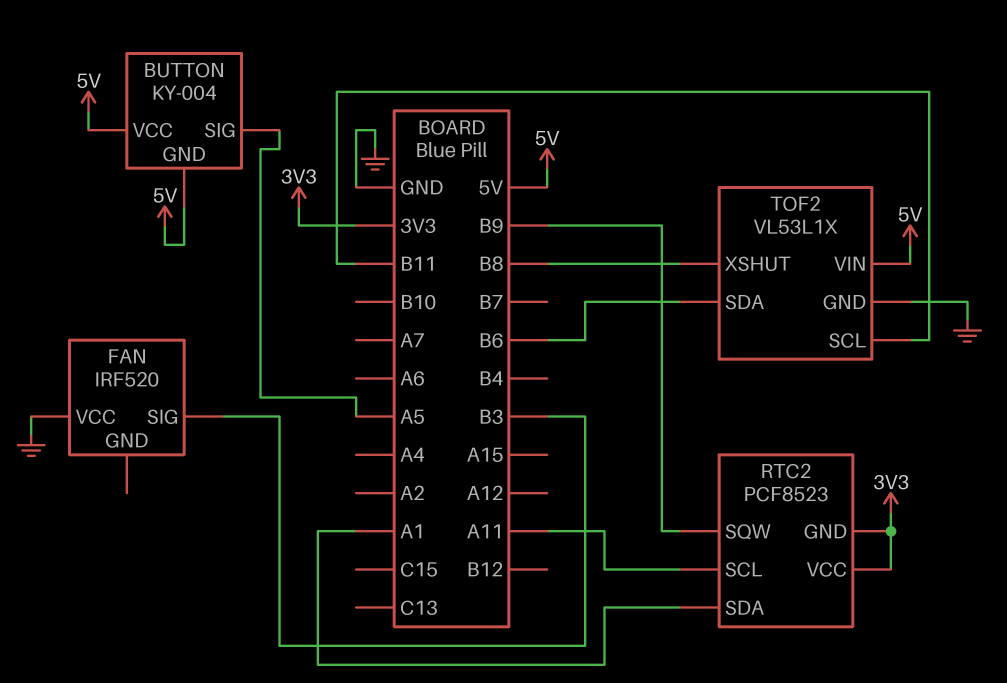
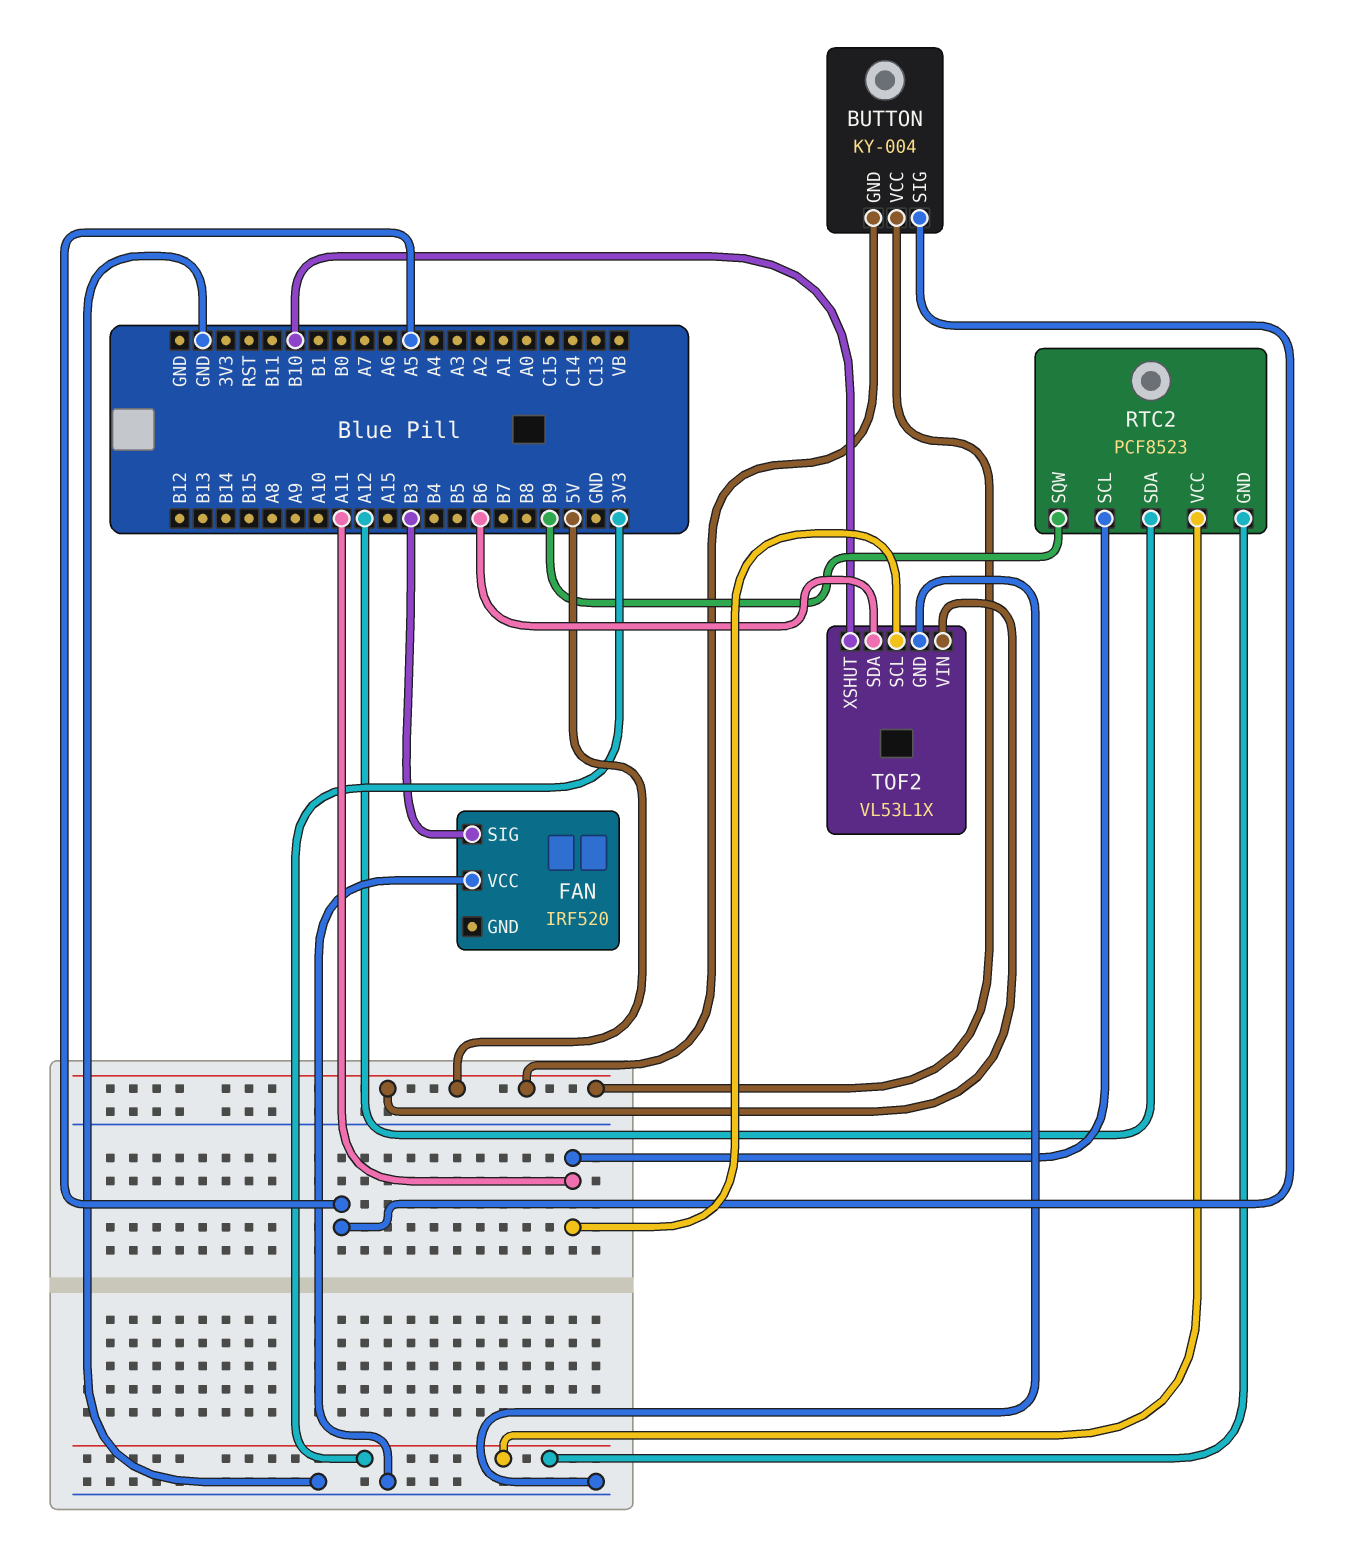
RTC2 pin SDA: A1 -> A12
TOF2 pin SCL: B11 -> A11
TOF2 pin XSHUT: B8 -> B10

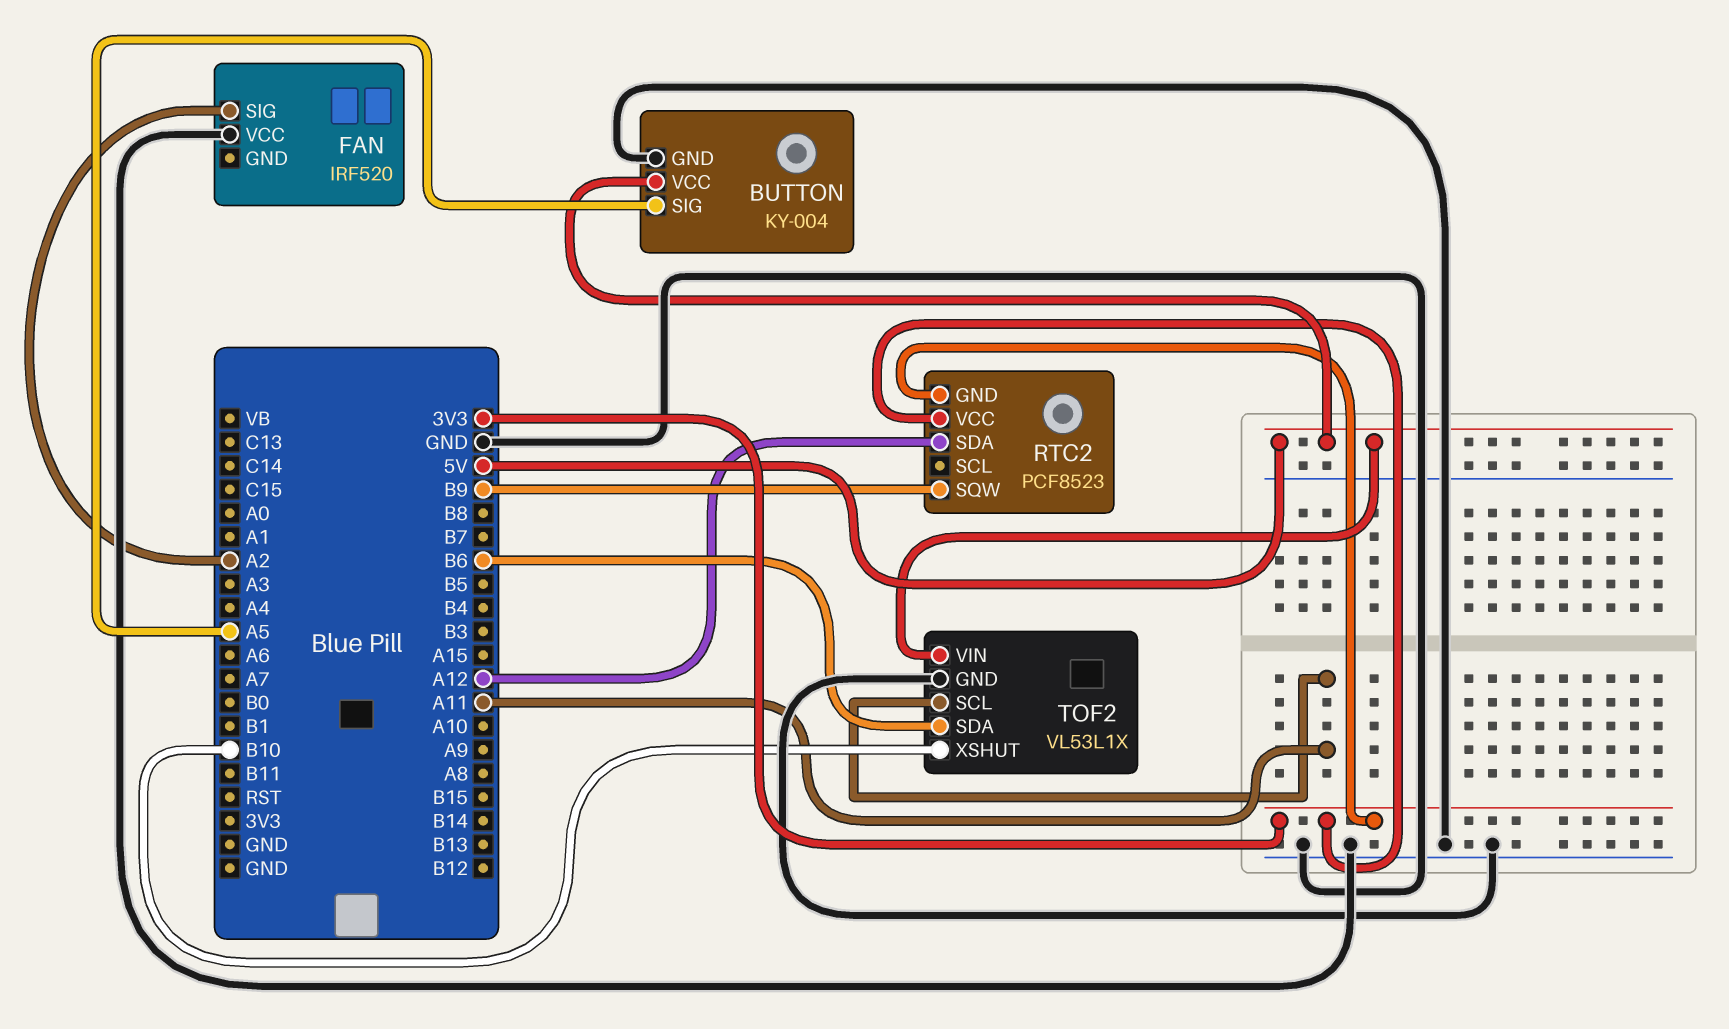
BUTTON pin GND: 5V -> GND
FAN pin SIG: B3 -> A2
RTC2 pin SCL: A11 -> none

